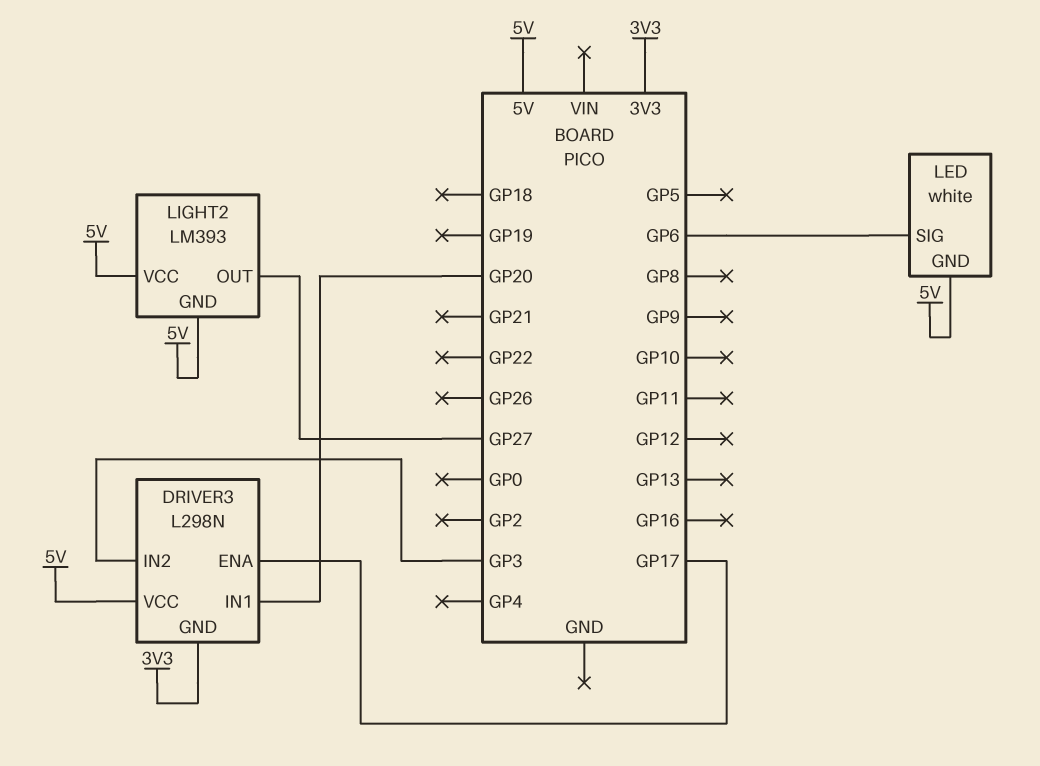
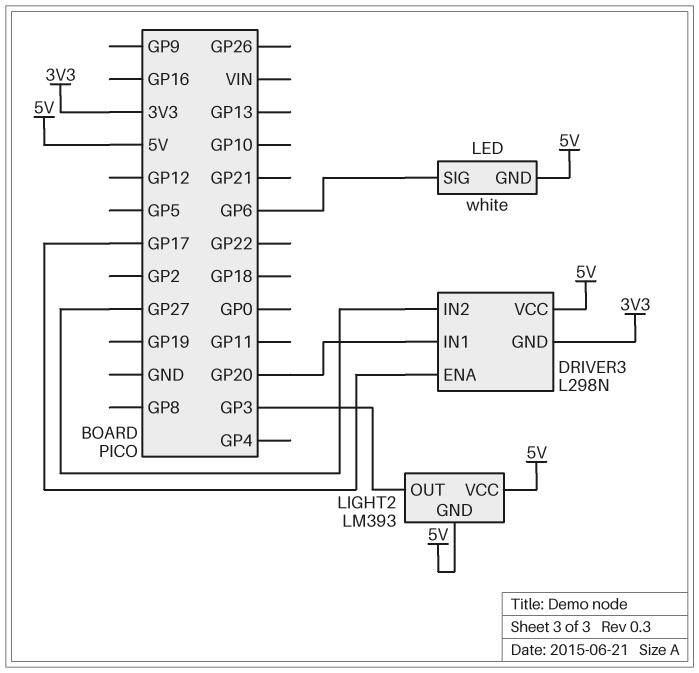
DRIVER3 pin IN2: GP3 -> GP27
LIGHT2 pin OUT: GP27 -> GP3

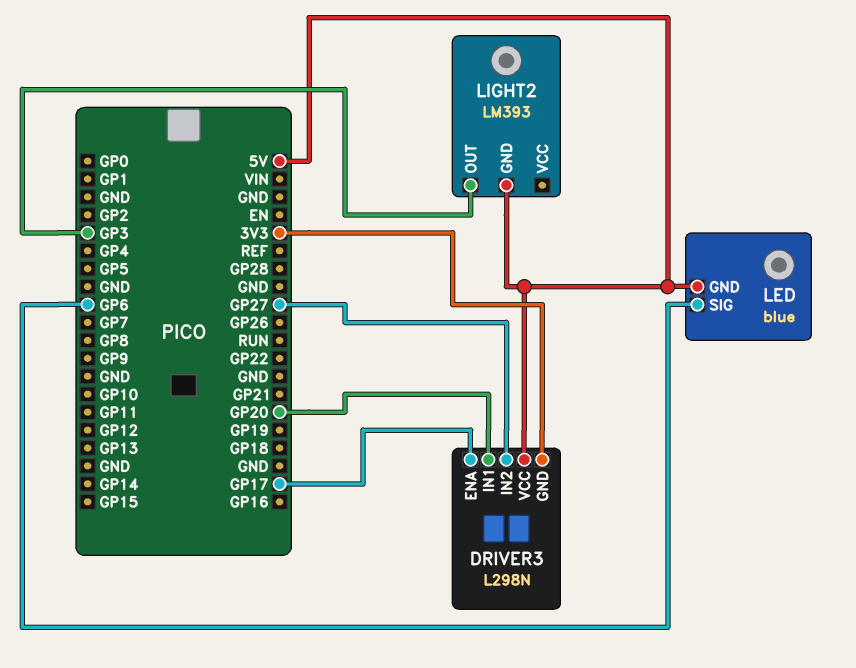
LED: white -> blue
LIGHT2 pin VCC: 5V -> none

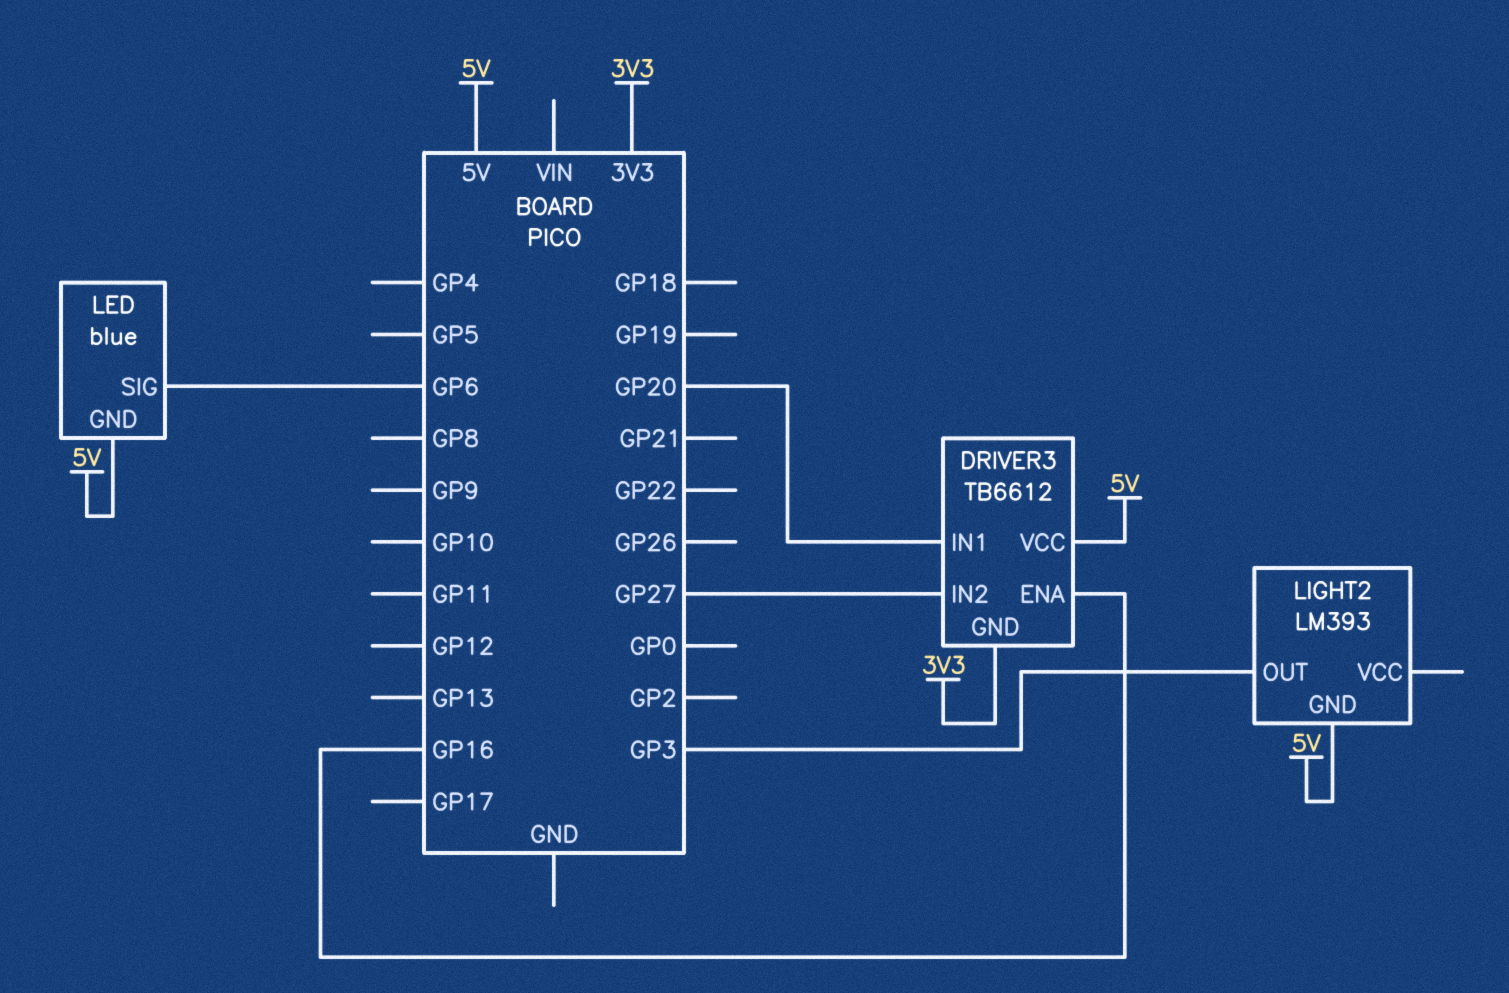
DRIVER3: L298N -> TB6612
DRIVER3 pin ENA: GP17 -> GP16

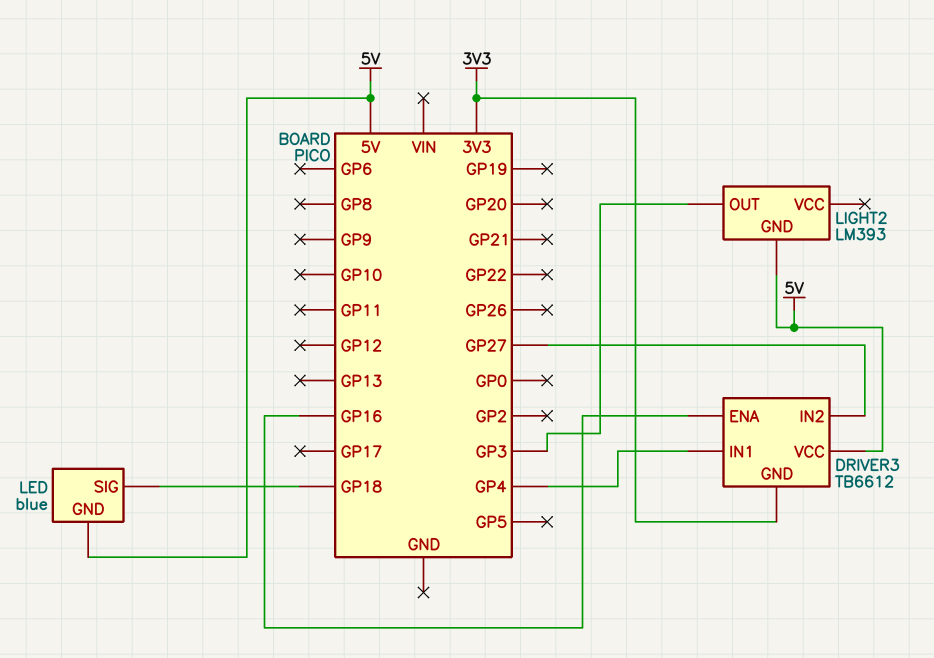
DRIVER3 pin IN1: GP20 -> GP4
LED pin SIG: GP6 -> GP18

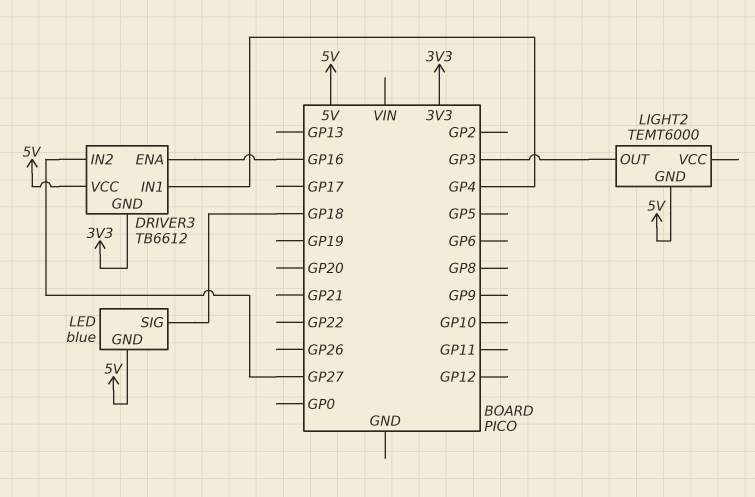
LIGHT2: LM393 -> TEMT6000

